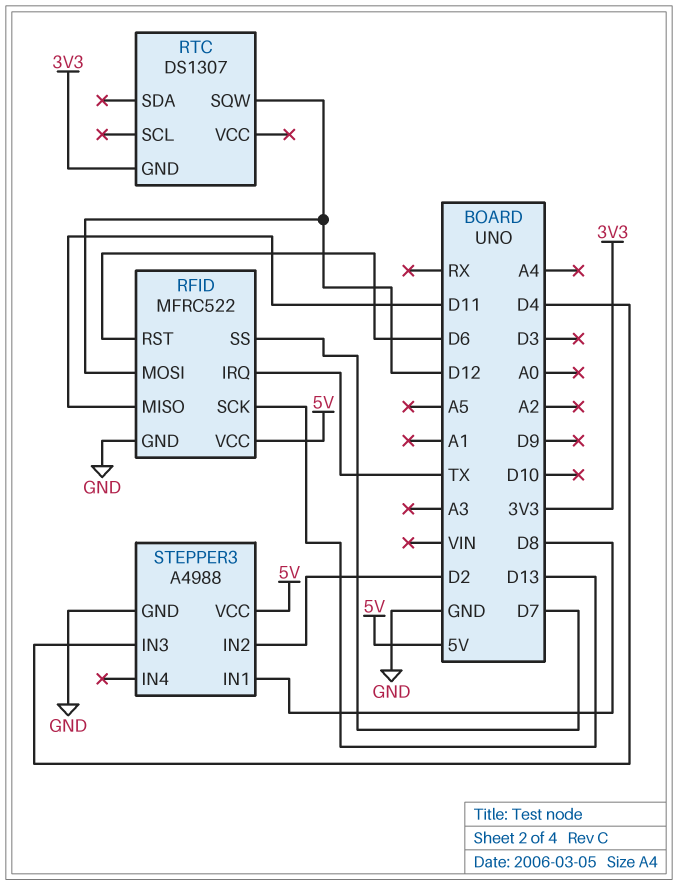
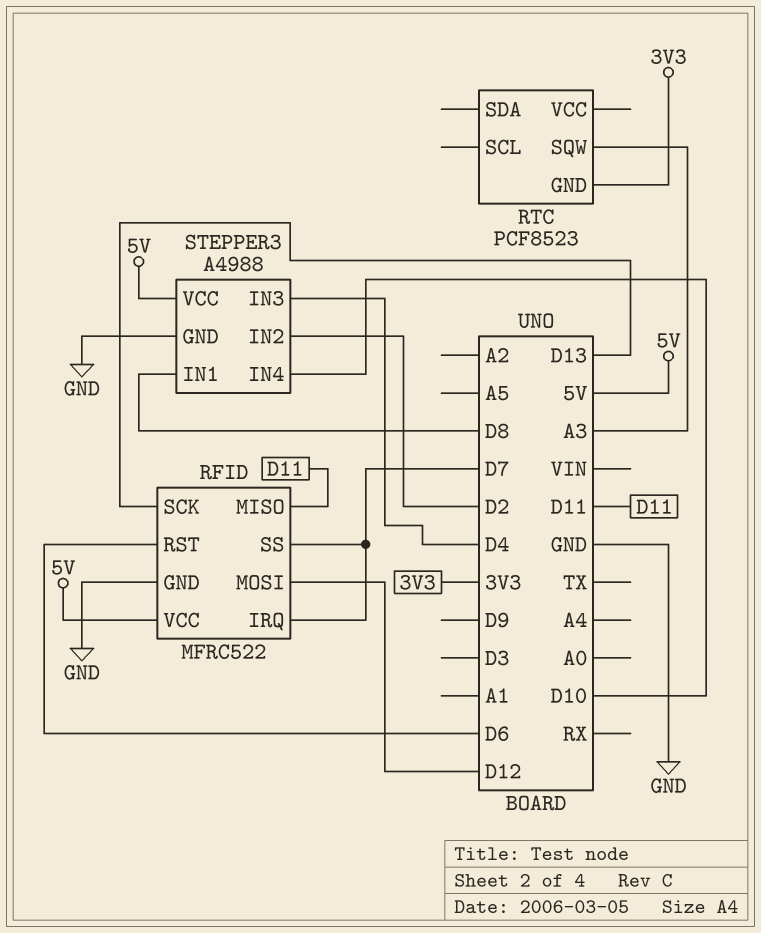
RFID pin IRQ: TX -> D7
RTC: DS1307 -> PCF8523
RTC pin SQW: D12 -> A3
STEPPER3 pin IN4: none -> D10

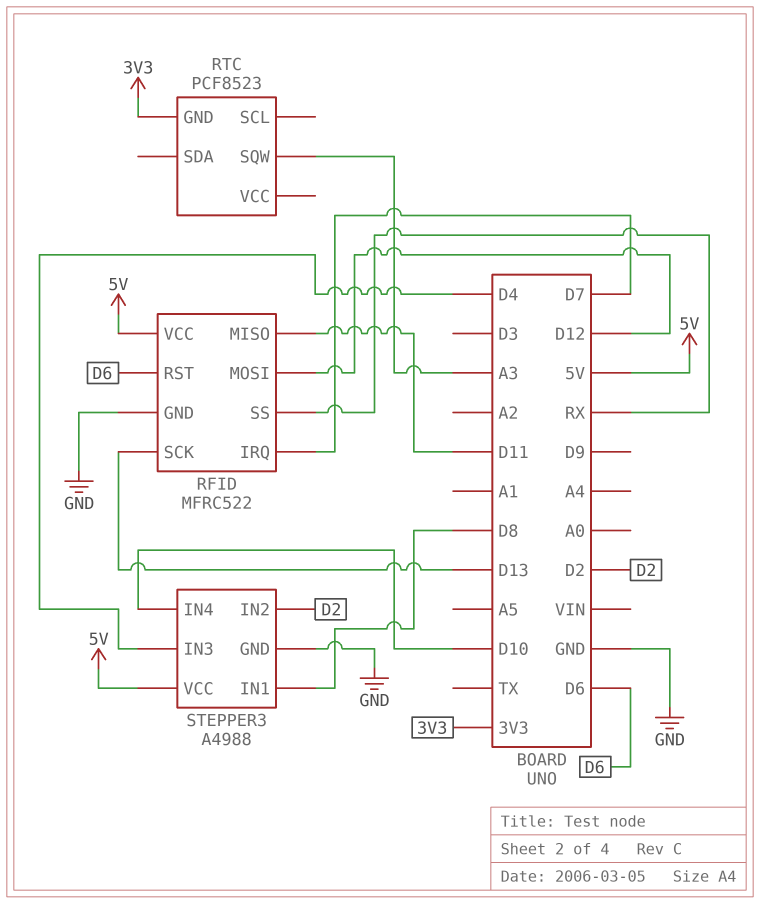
RFID pin SS: D7 -> RX

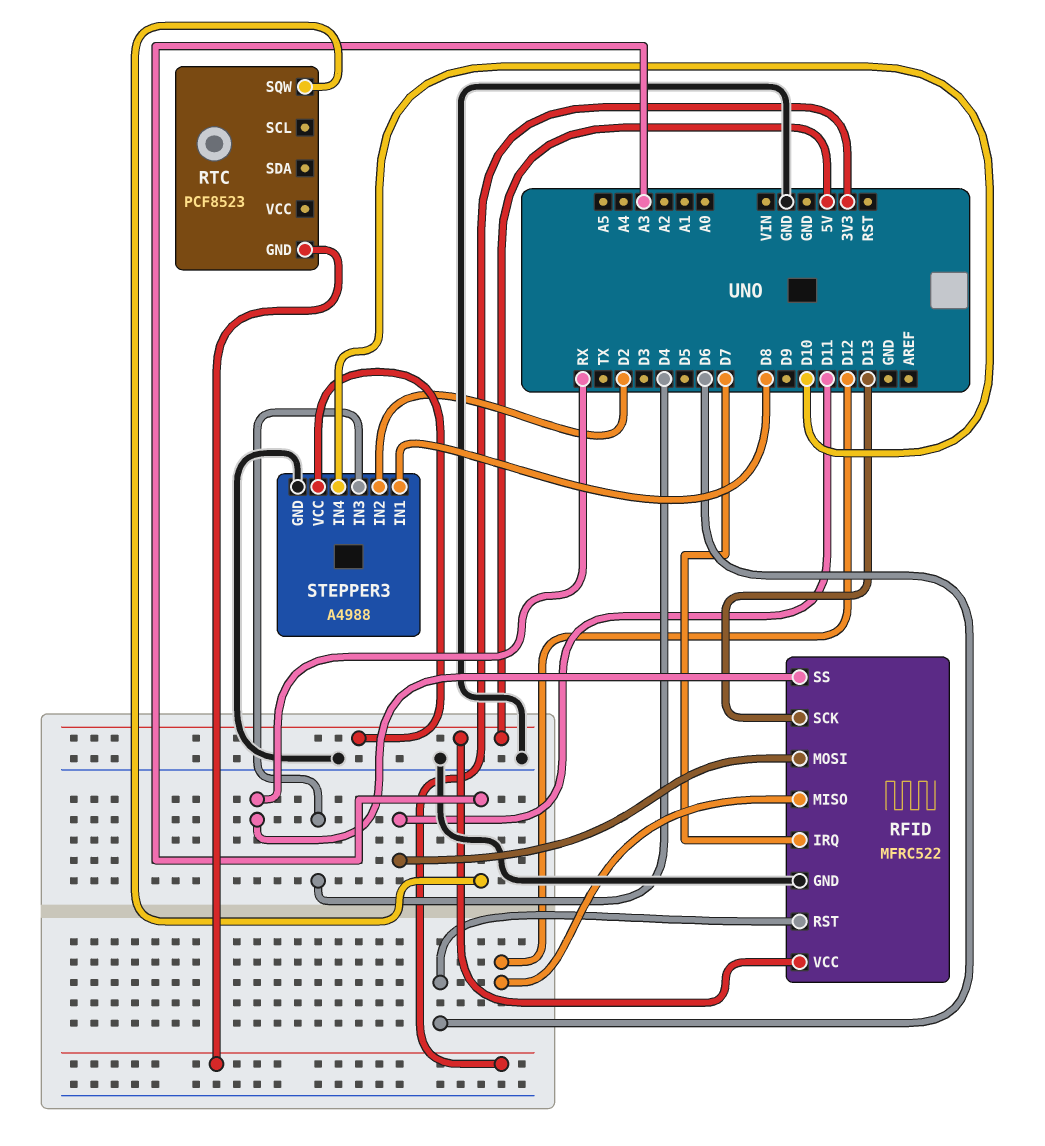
RFID pin MISO: D11 -> D12
RFID pin MOSI: D12 -> D11

